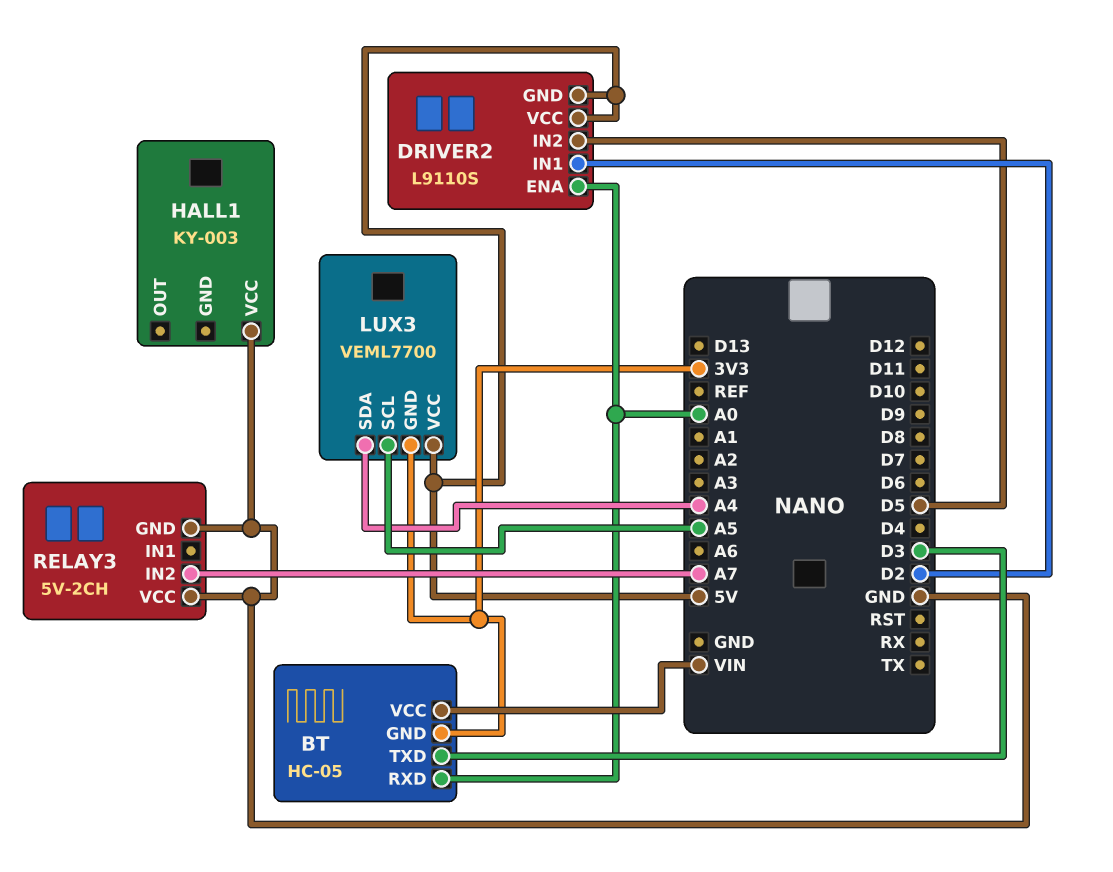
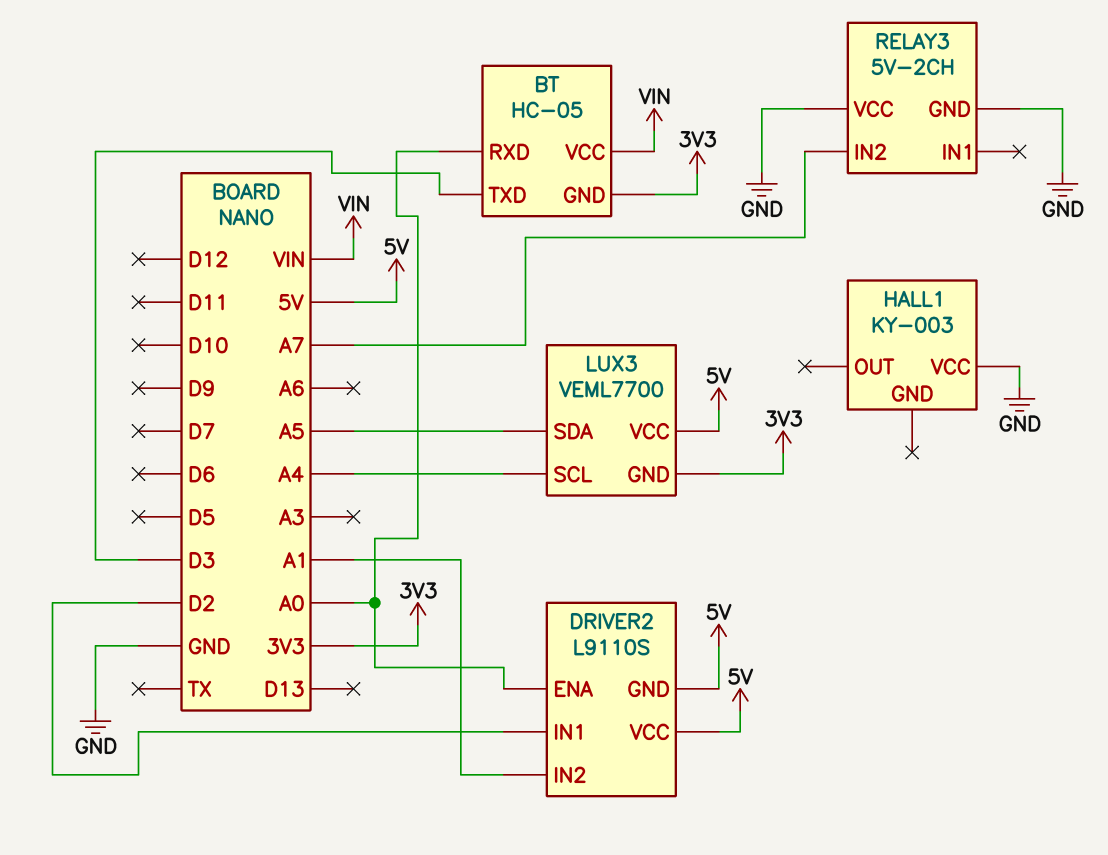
DRIVER2 pin IN2: D5 -> A1
LUX3 pin SCL: A5 -> A4
LUX3 pin SDA: A4 -> A5

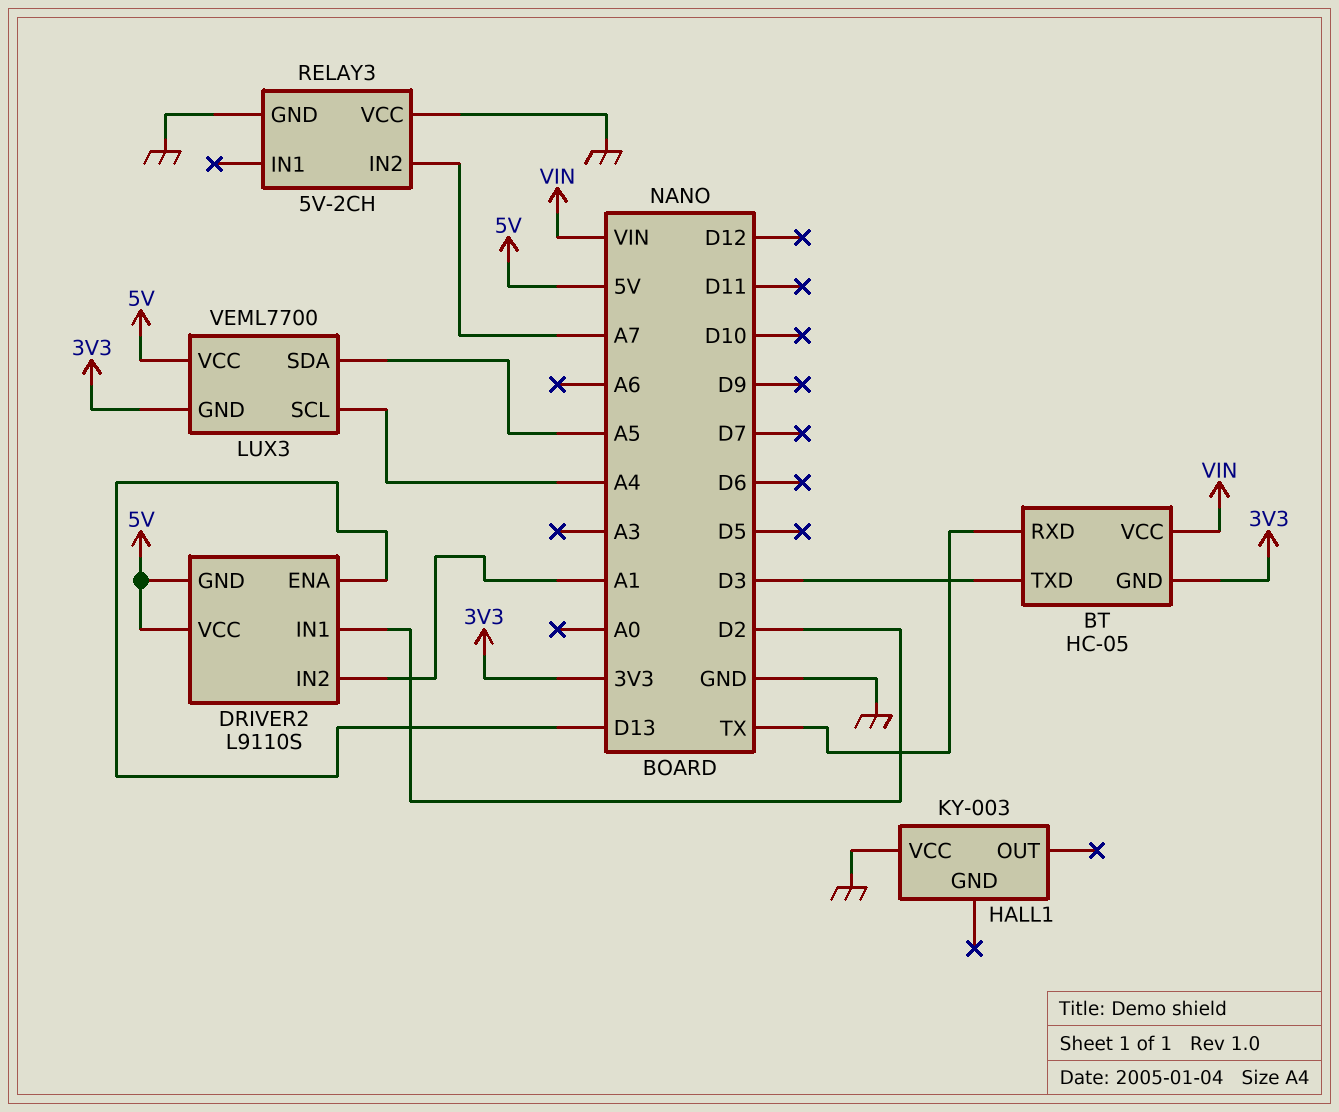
BT pin RXD: A0 -> TX
DRIVER2 pin ENA: A0 -> D13

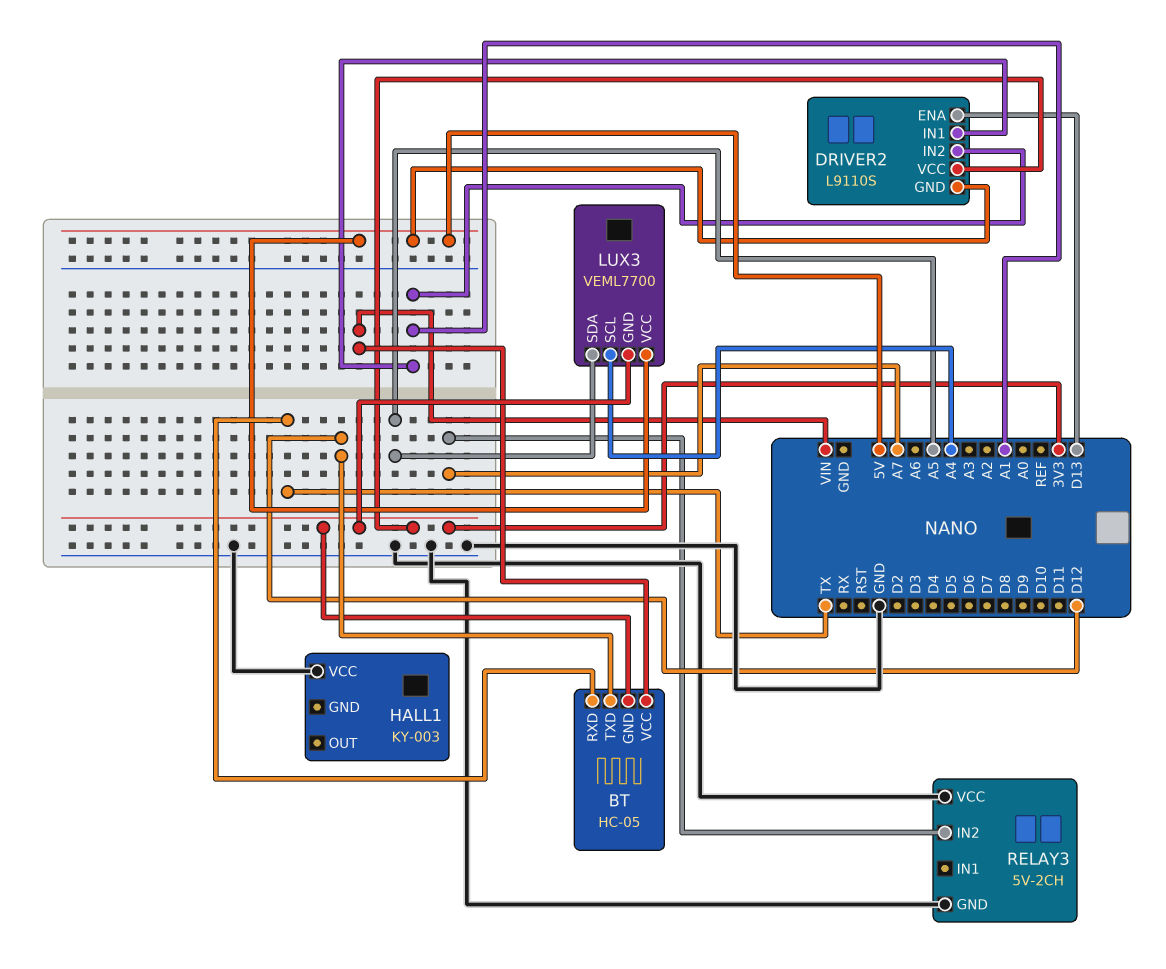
BT pin TXD: D3 -> D12
DRIVER2 pin IN1: D2 -> A1
DRIVER2 pin VCC: 5V -> 3V3

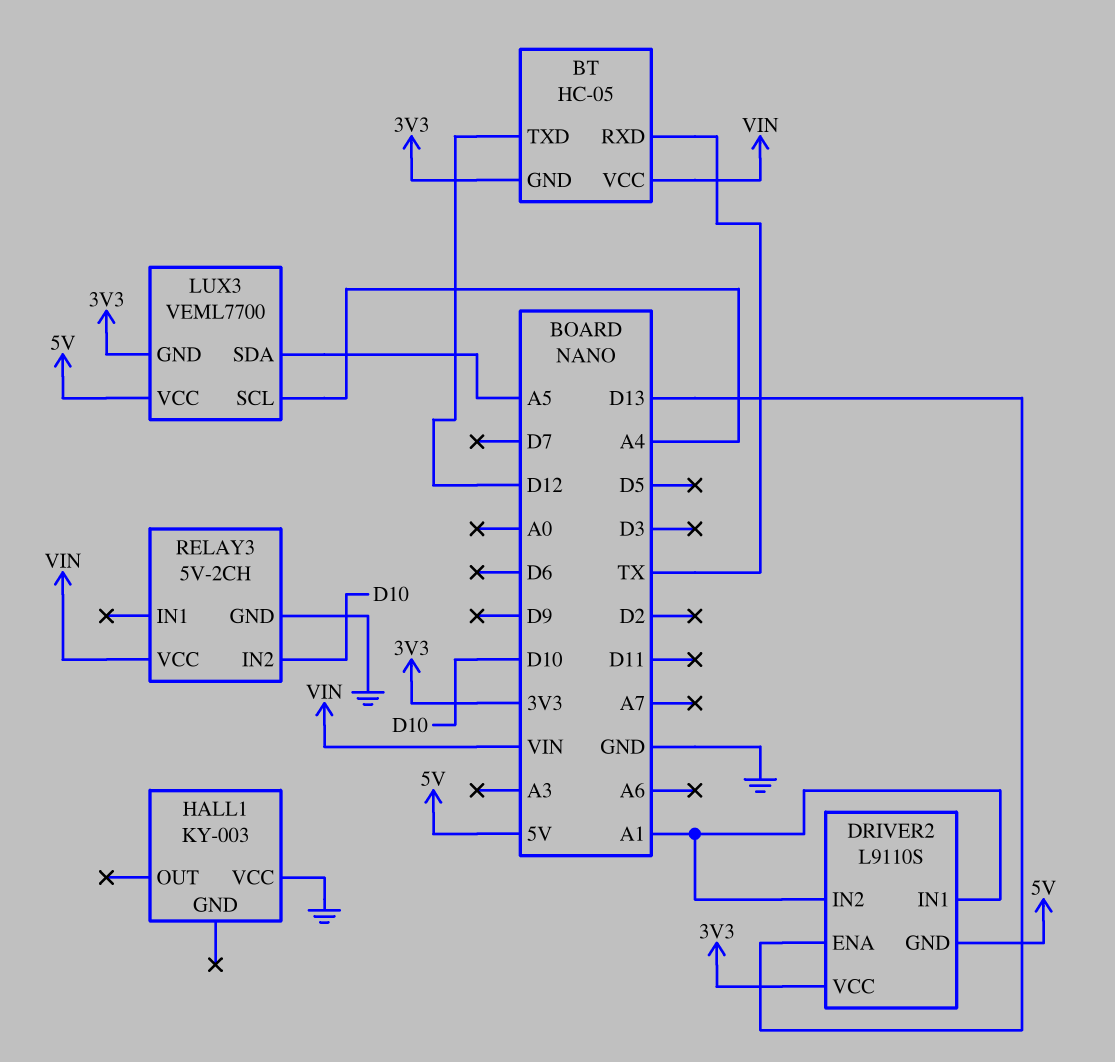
RELAY3 pin IN2: A7 -> D10
RELAY3 pin VCC: GND -> VIN

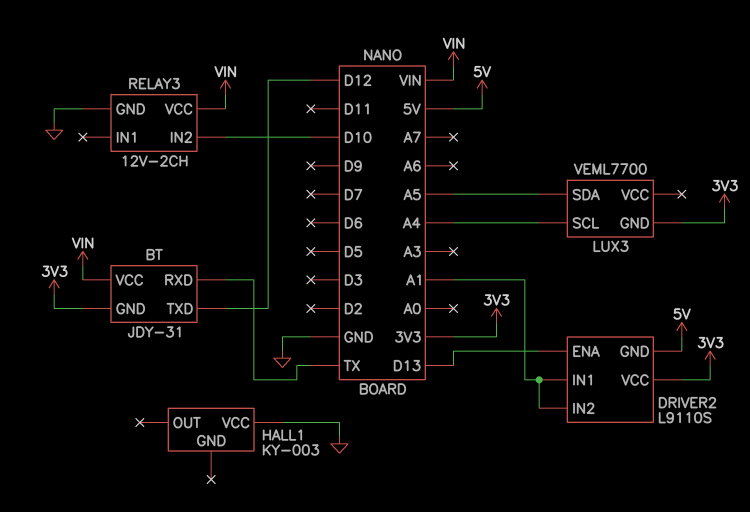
BT: HC-05 -> JDY-31
LUX3 pin VCC: 5V -> none
RELAY3: 5V-2CH -> 12V-2CH

